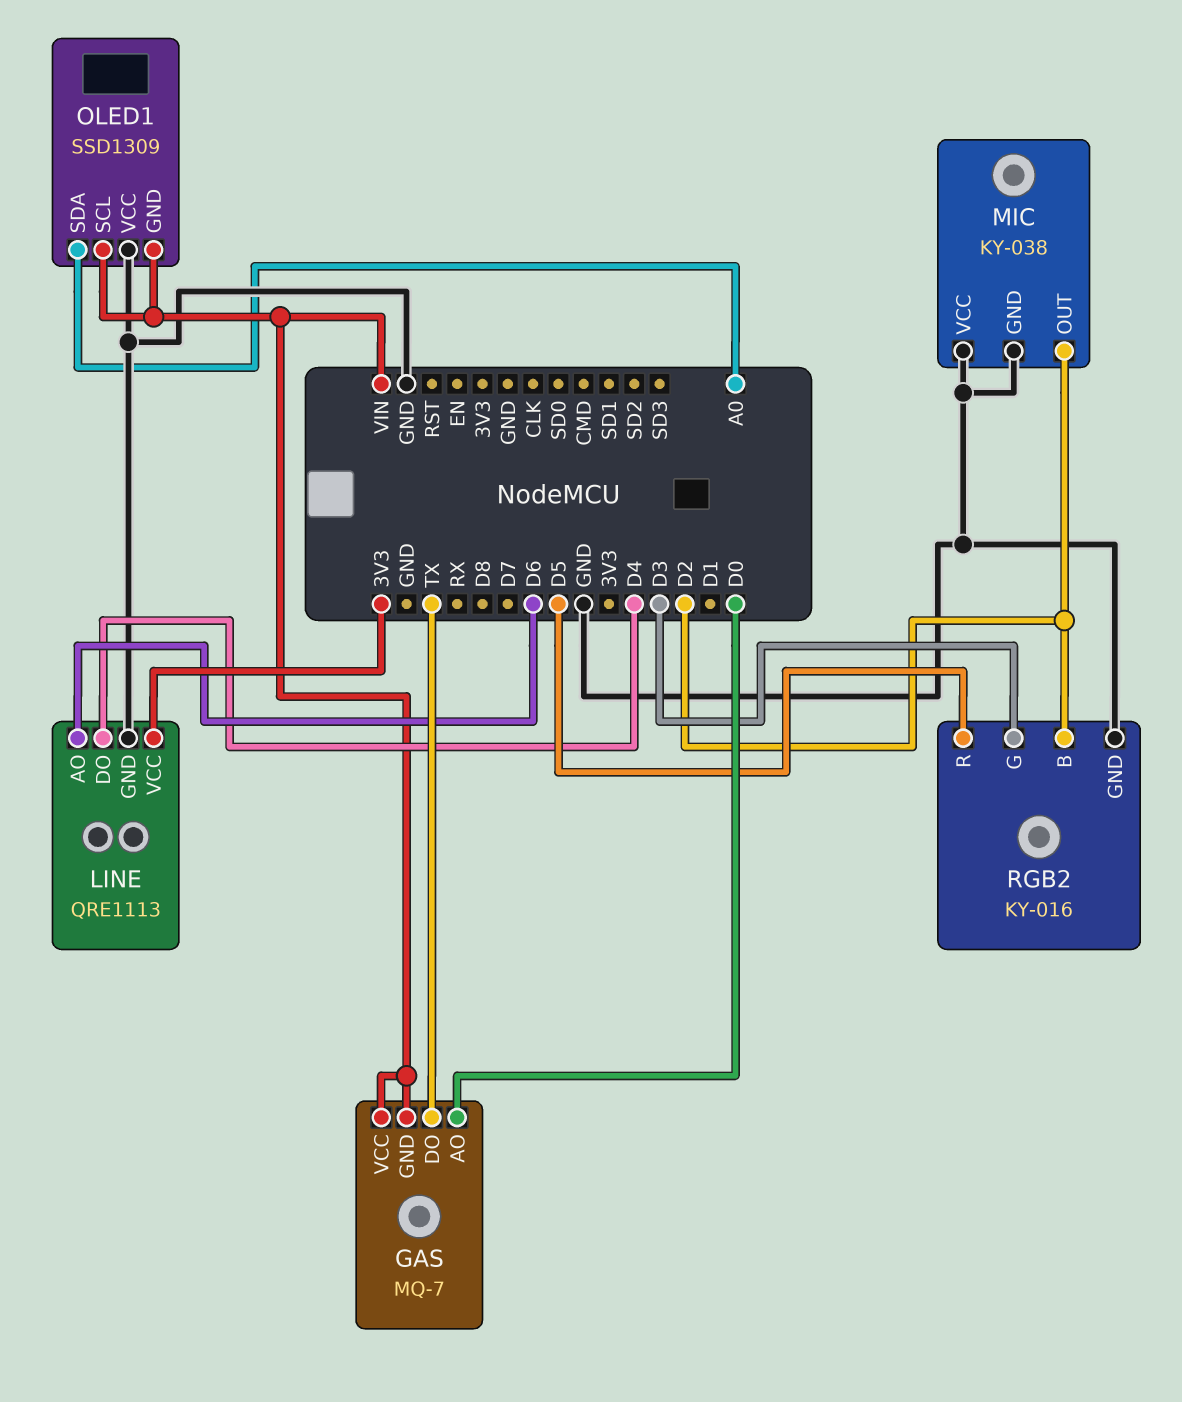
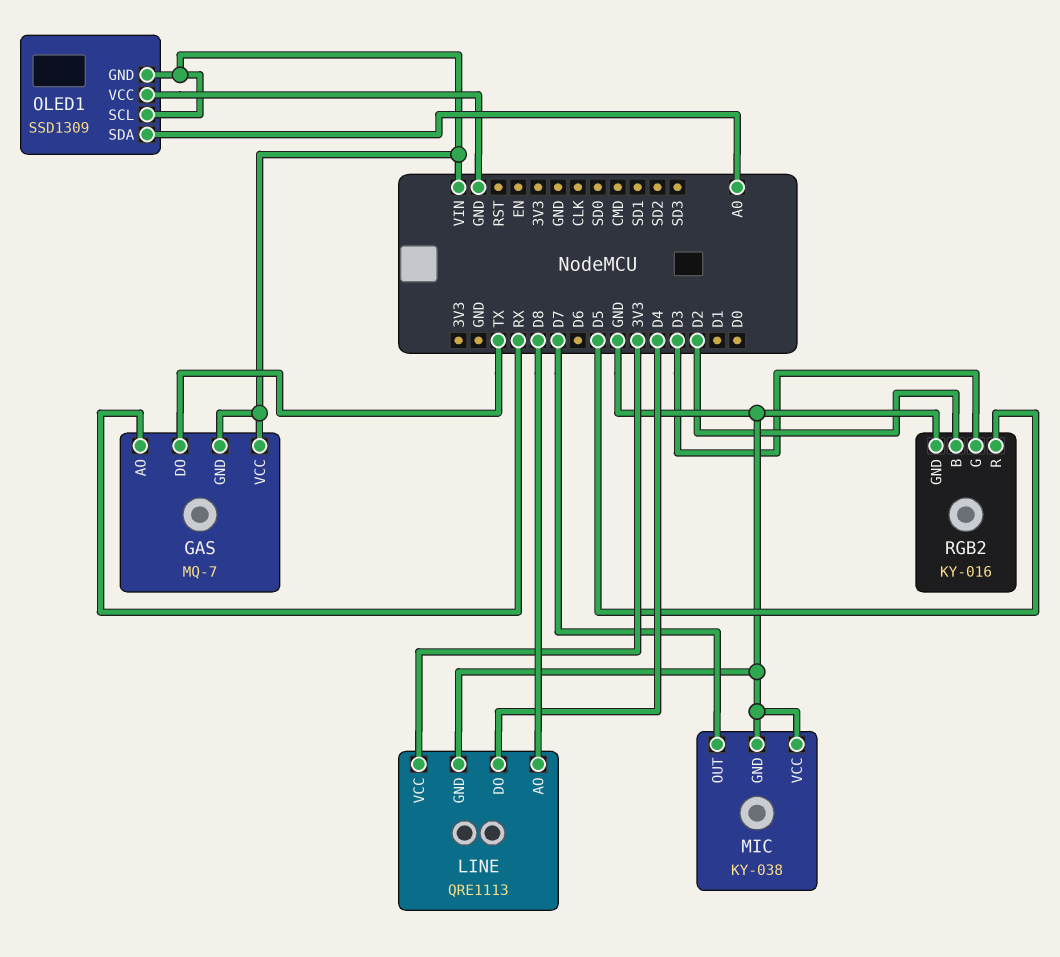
GAS pin AO: D0 -> RX
LINE pin AO: D6 -> D8
MIC pin OUT: D2 -> D7

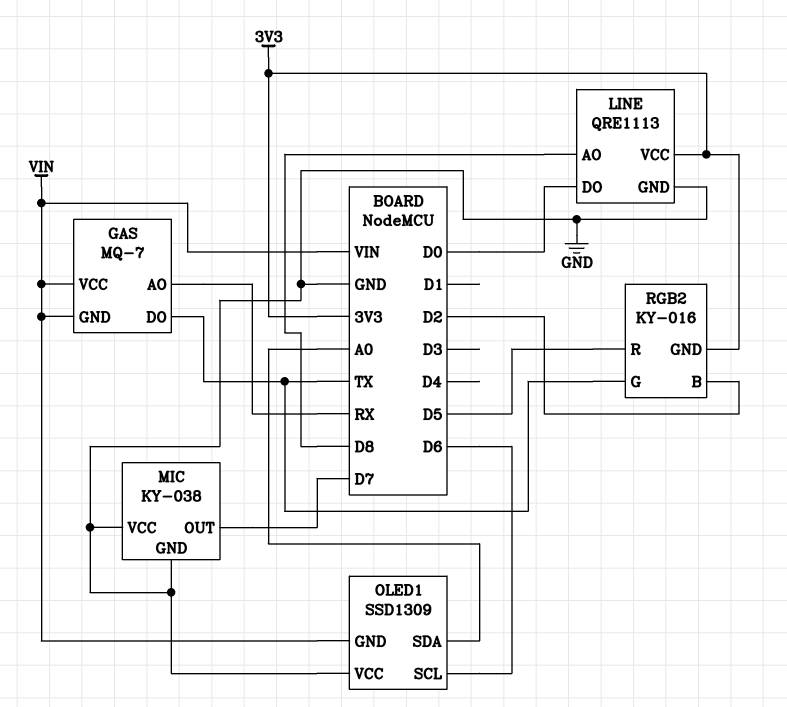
LINE pin DO: D4 -> D0
OLED1 pin SCL: VIN -> D6
RGB2 pin G: D3 -> TX
RGB2 pin GND: GND -> 3V3

